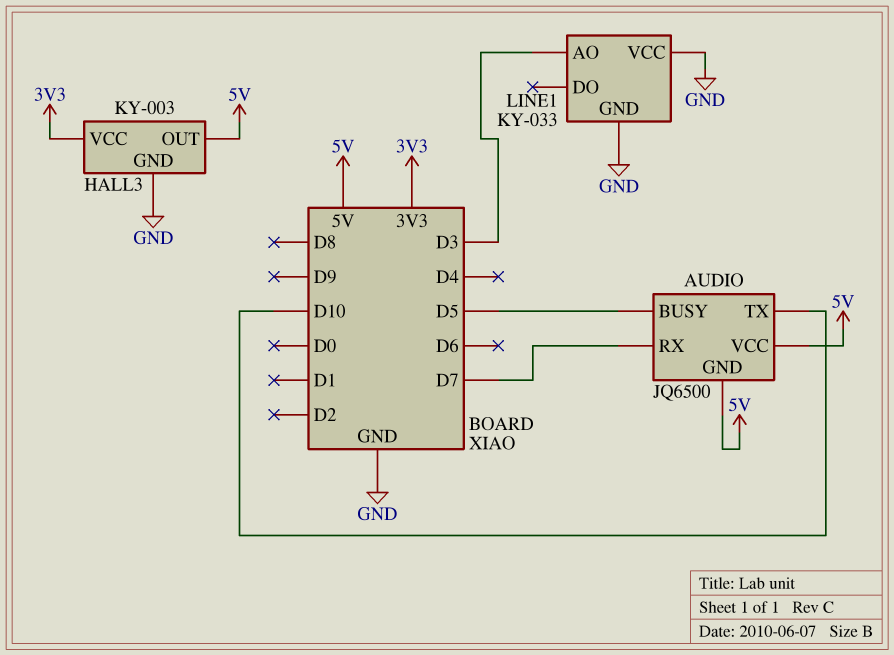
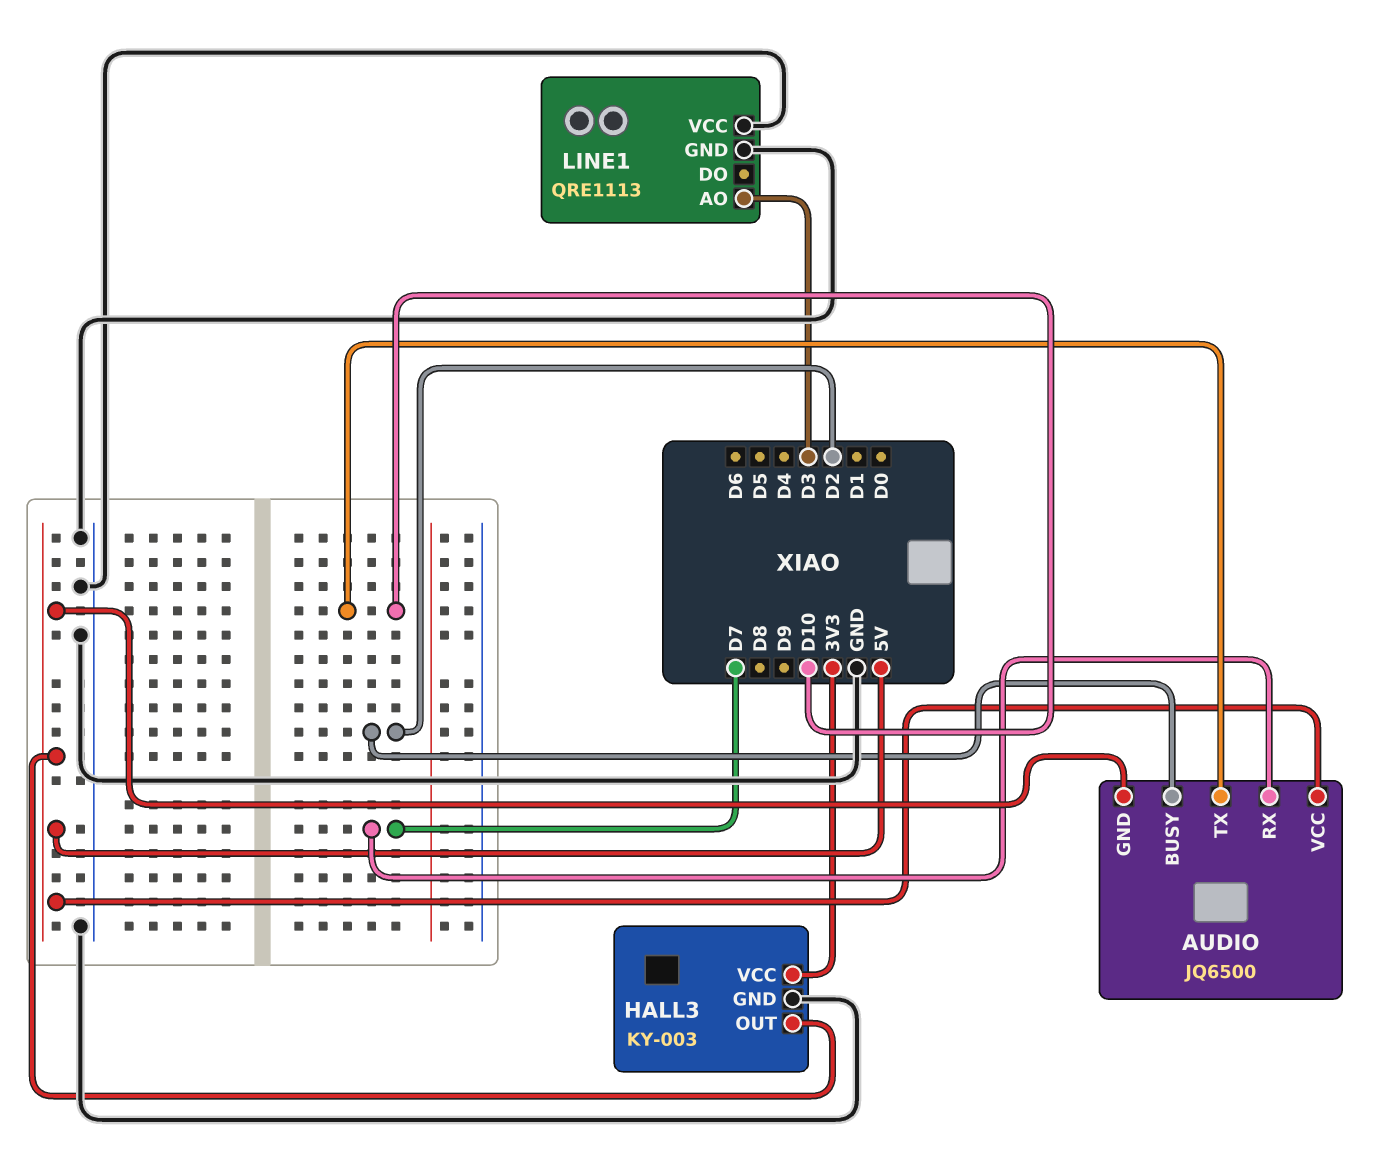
AUDIO pin BUSY: D5 -> D2
LINE1: KY-033 -> QRE1113

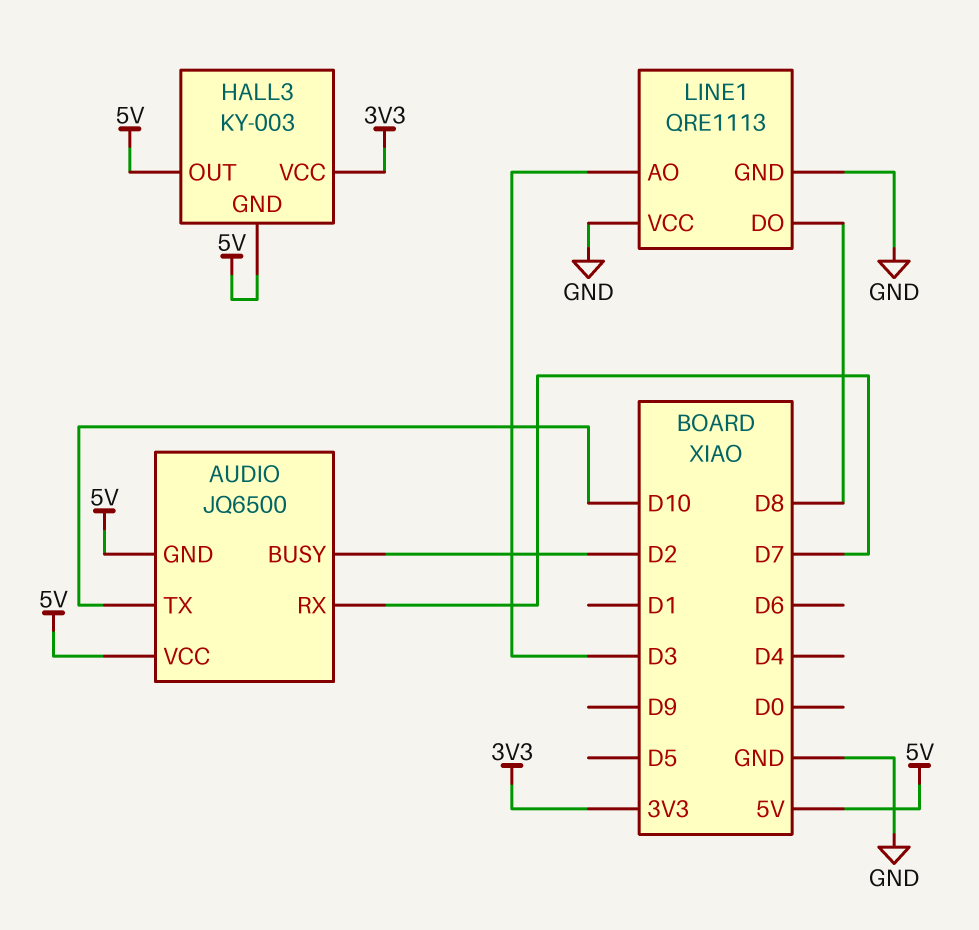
HALL3 pin GND: GND -> 5V
LINE1 pin DO: none -> D8

